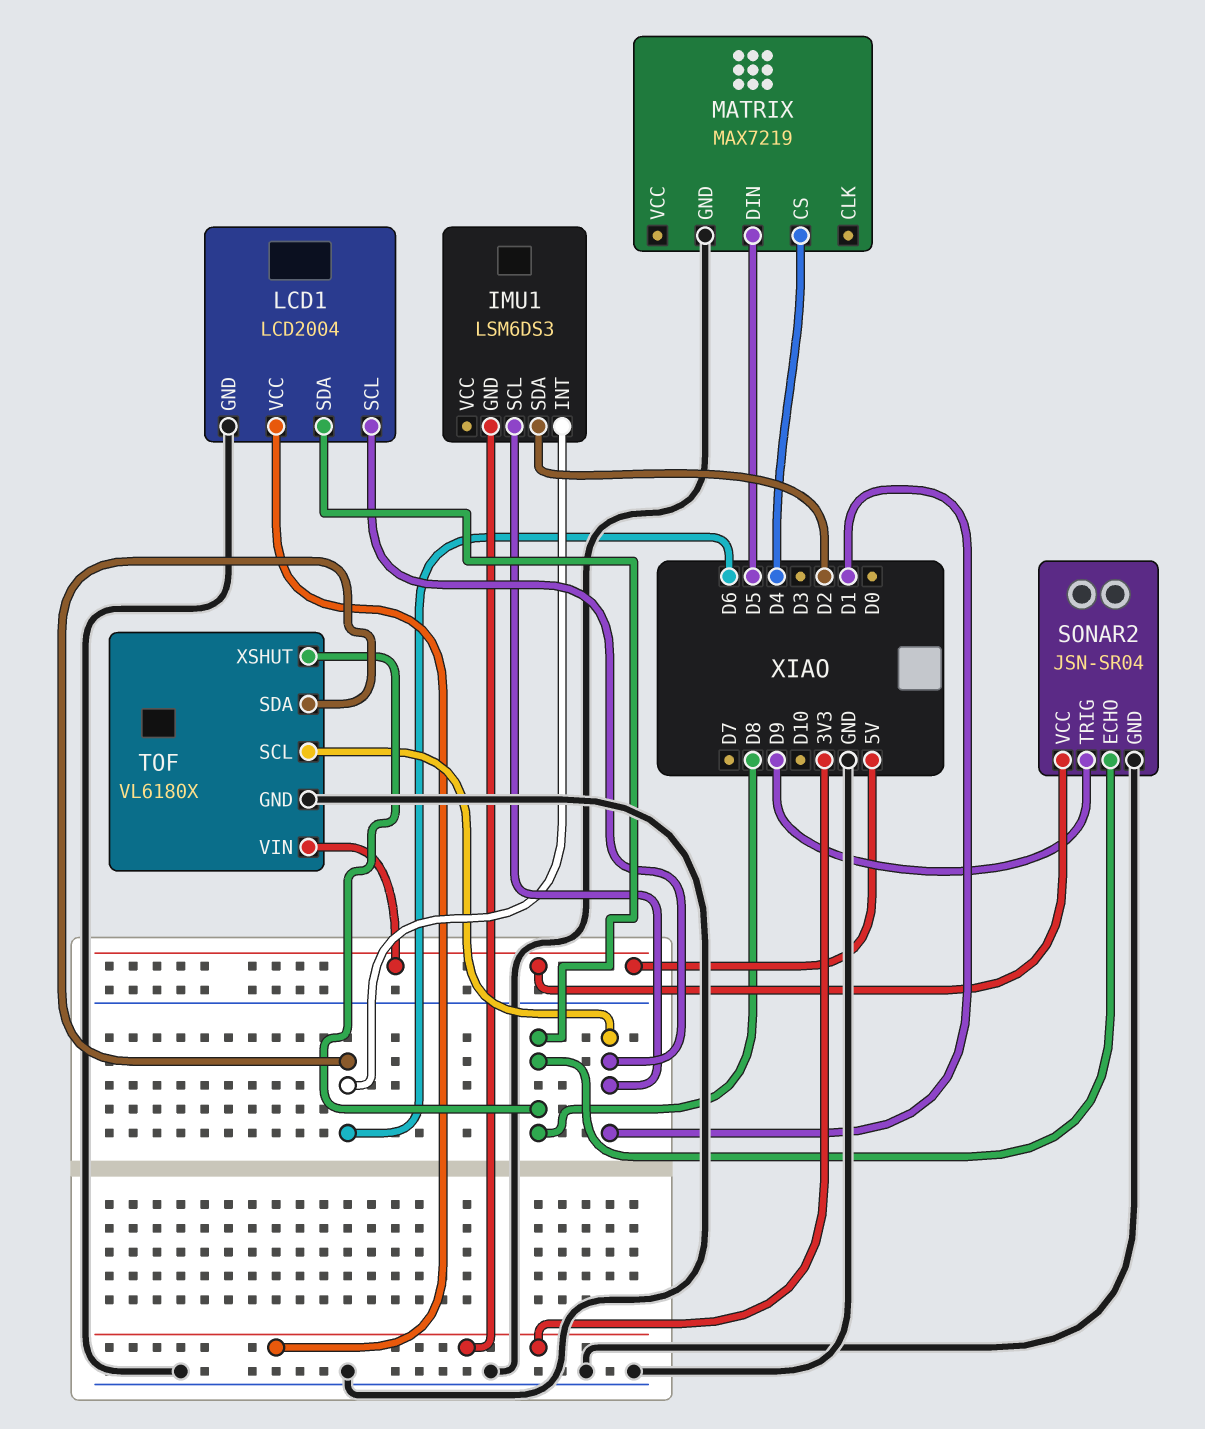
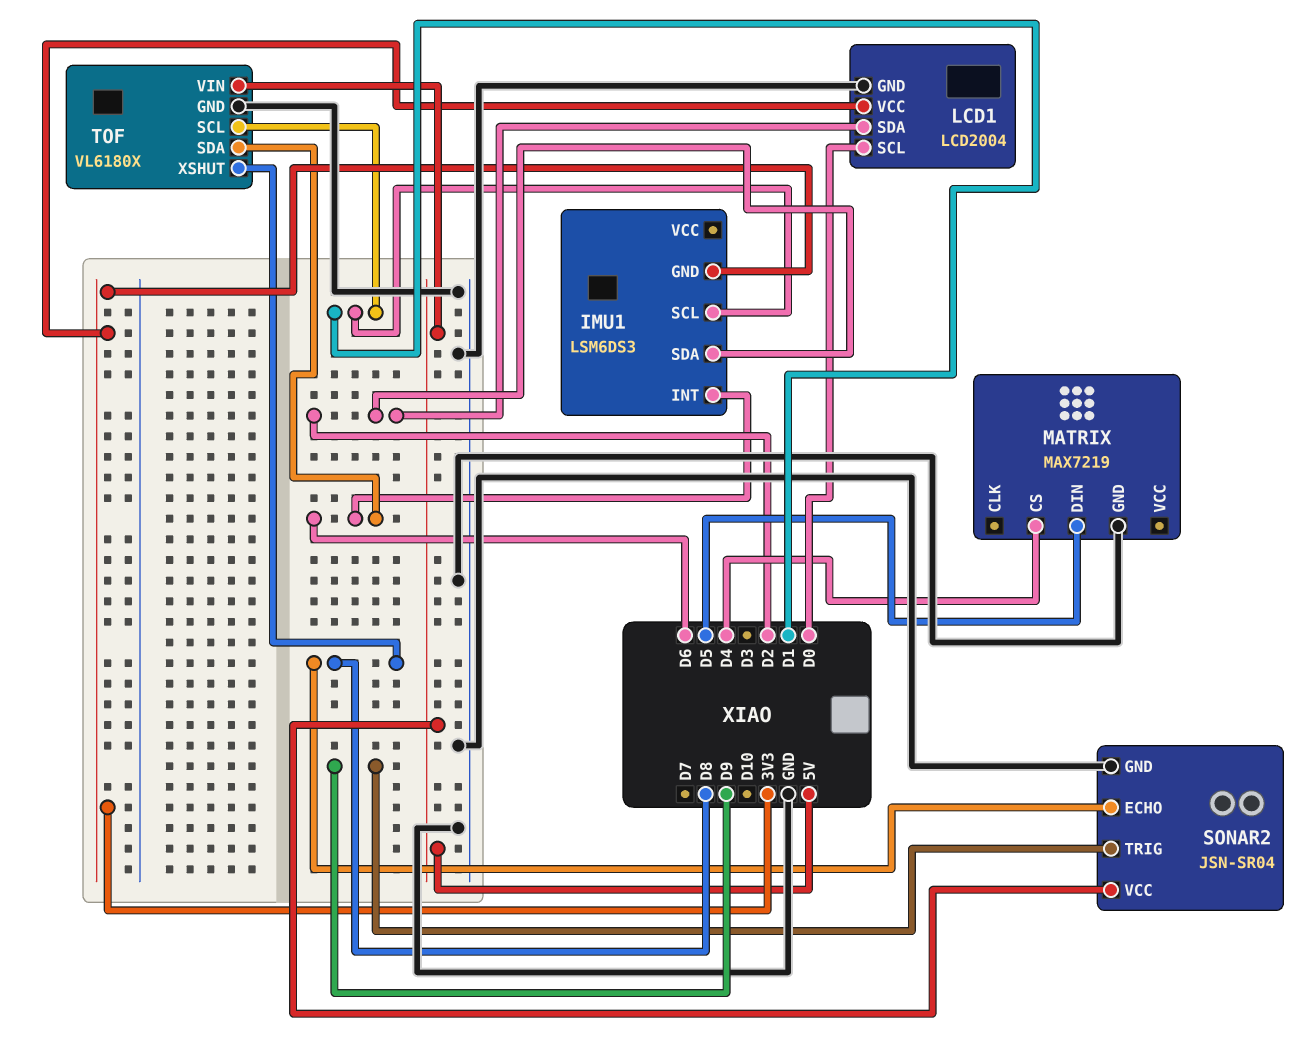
LCD1 pin SCL: D1 -> D0
LCD1 pin SDA: D8 -> D2

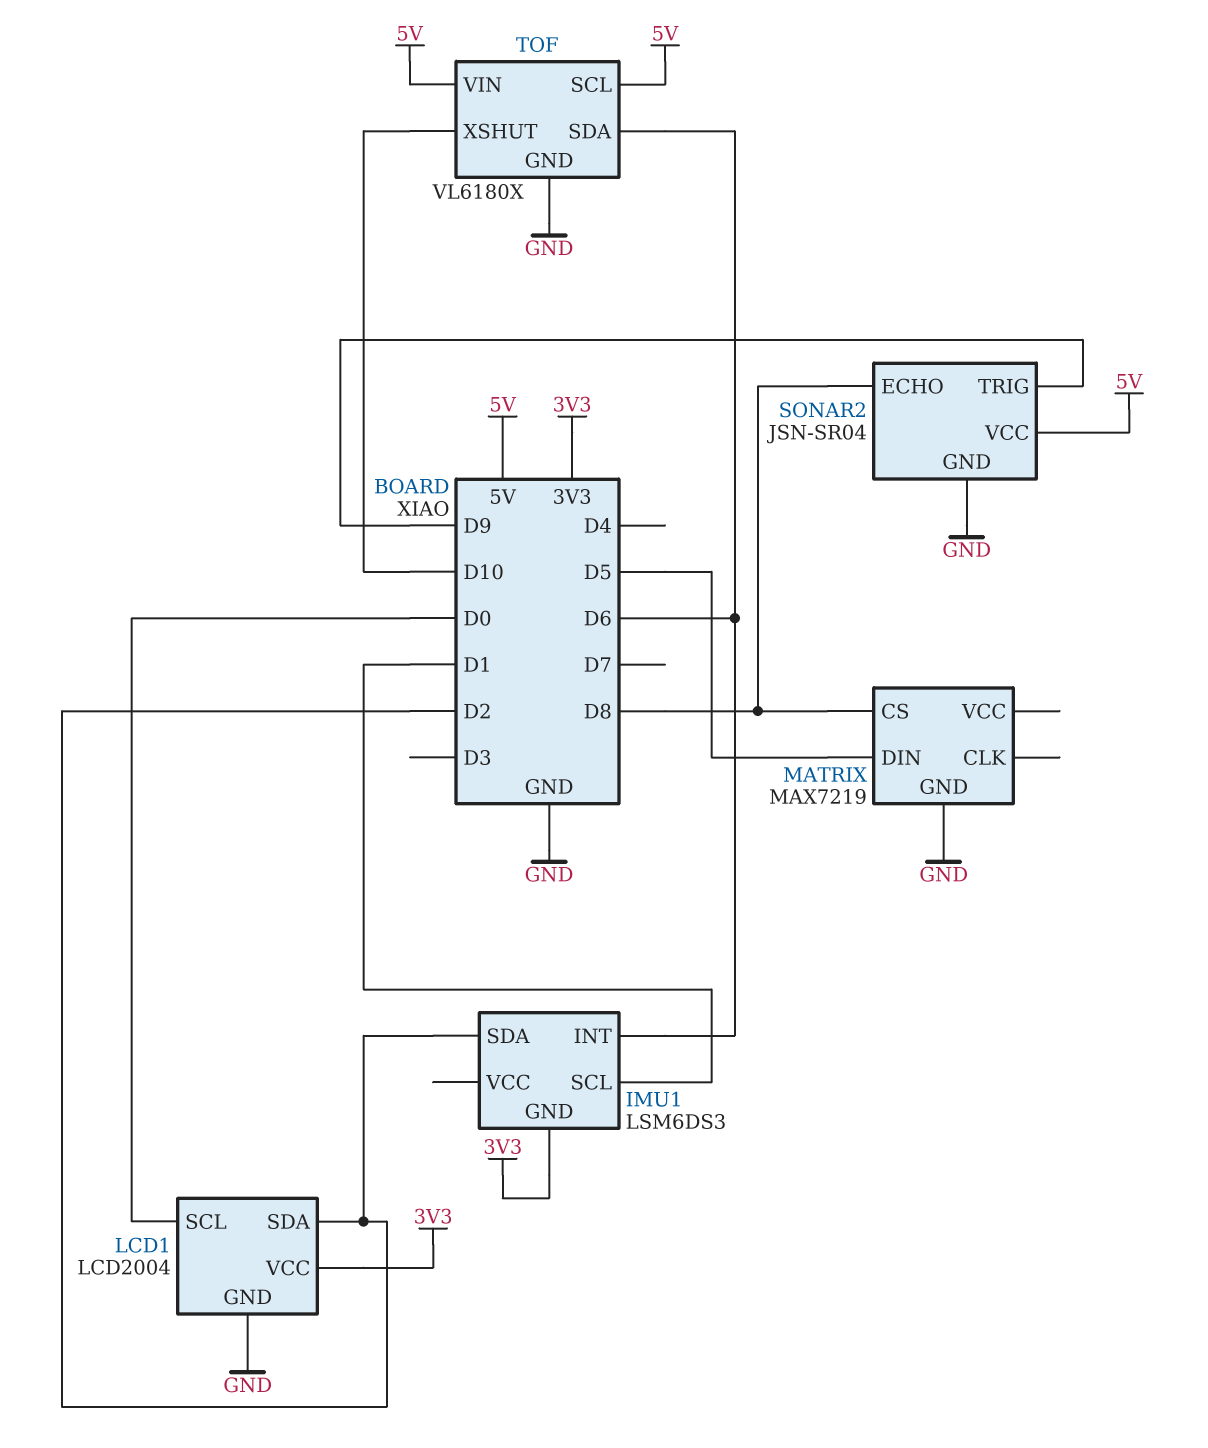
MATRIX pin CS: D4 -> D8
TOF pin SCL: D1 -> 5V
TOF pin XSHUT: D8 -> D10

